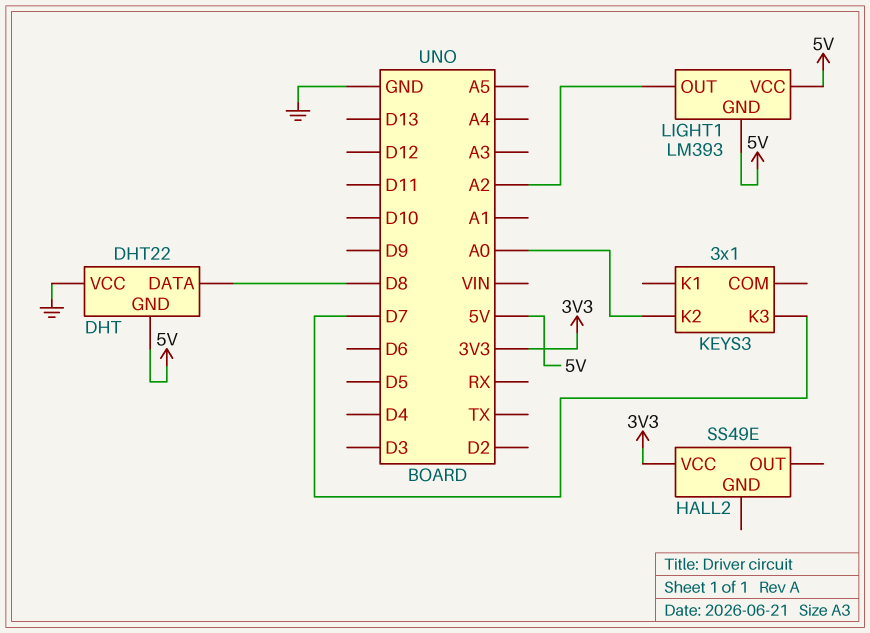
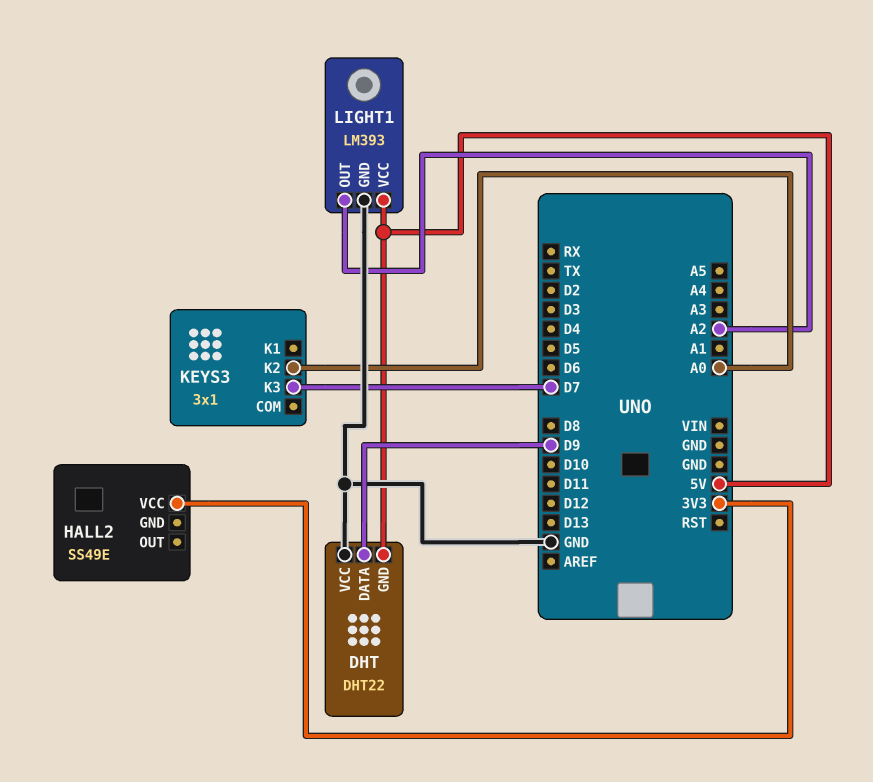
DHT pin DATA: D8 -> D9
LIGHT1 pin GND: 5V -> GND

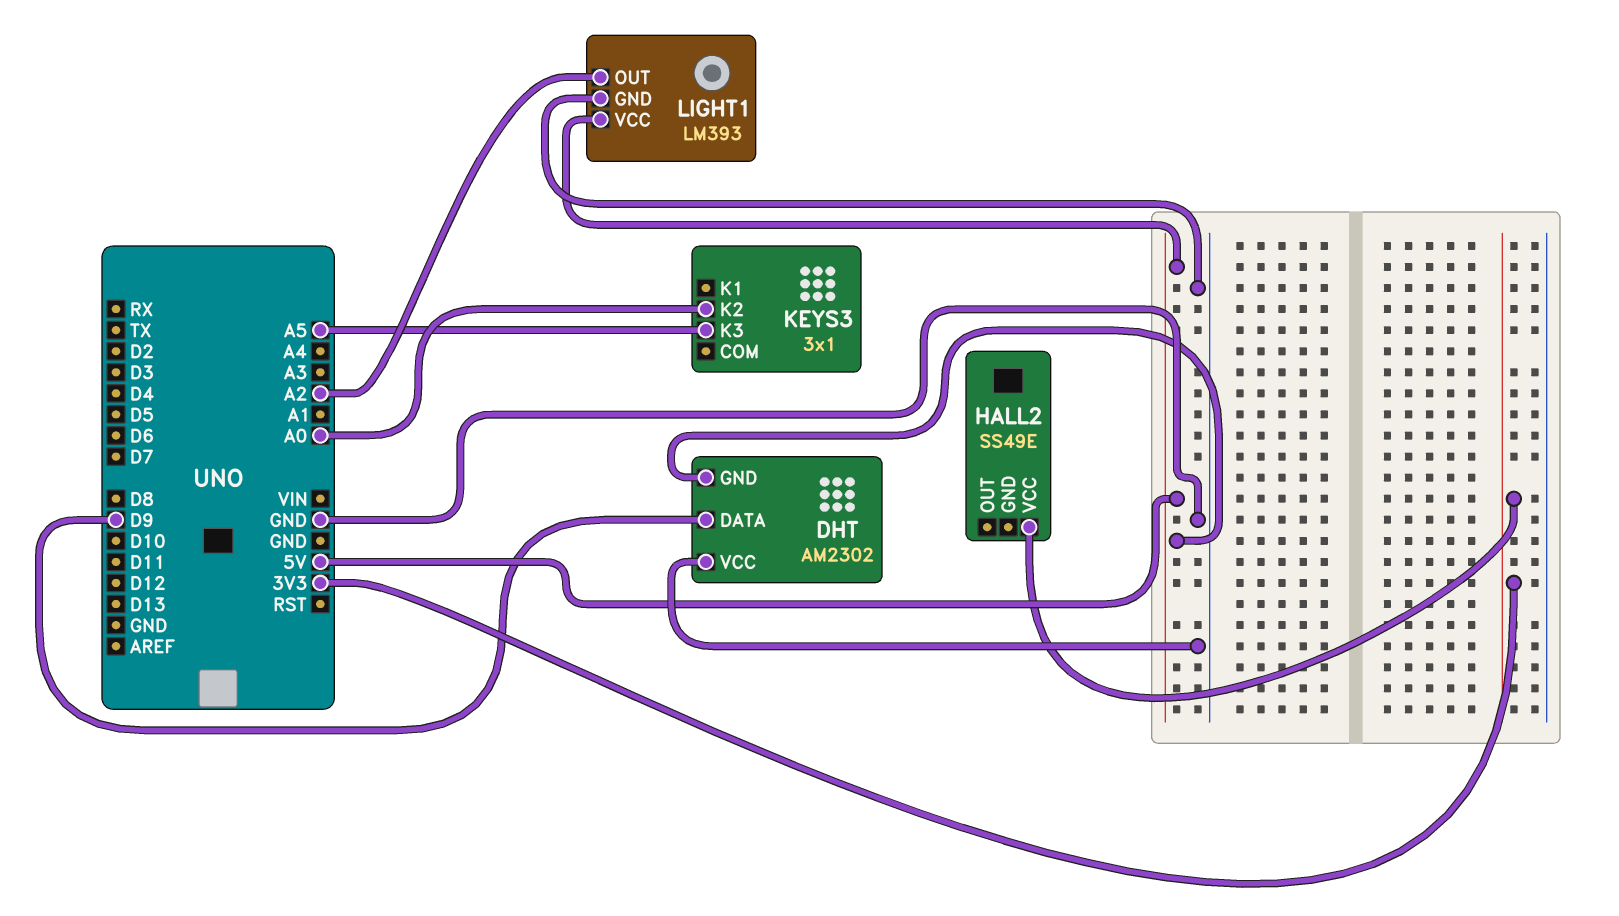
DHT: DHT22 -> AM2302
KEYS3 pin K3: D7 -> A5

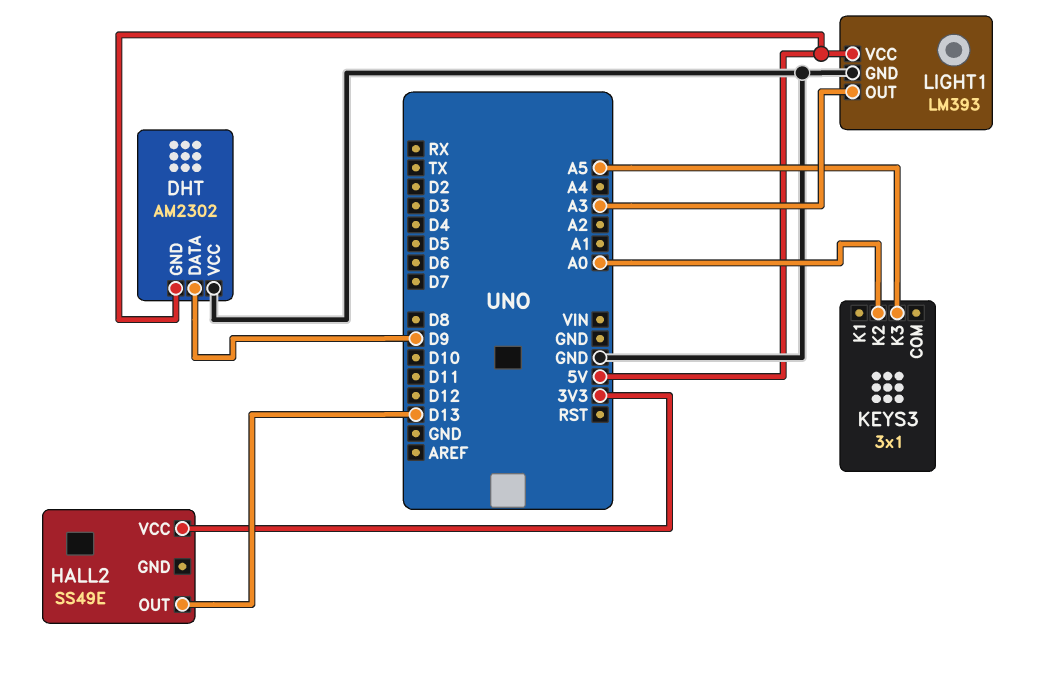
HALL2 pin OUT: none -> D13
LIGHT1 pin OUT: A2 -> A3

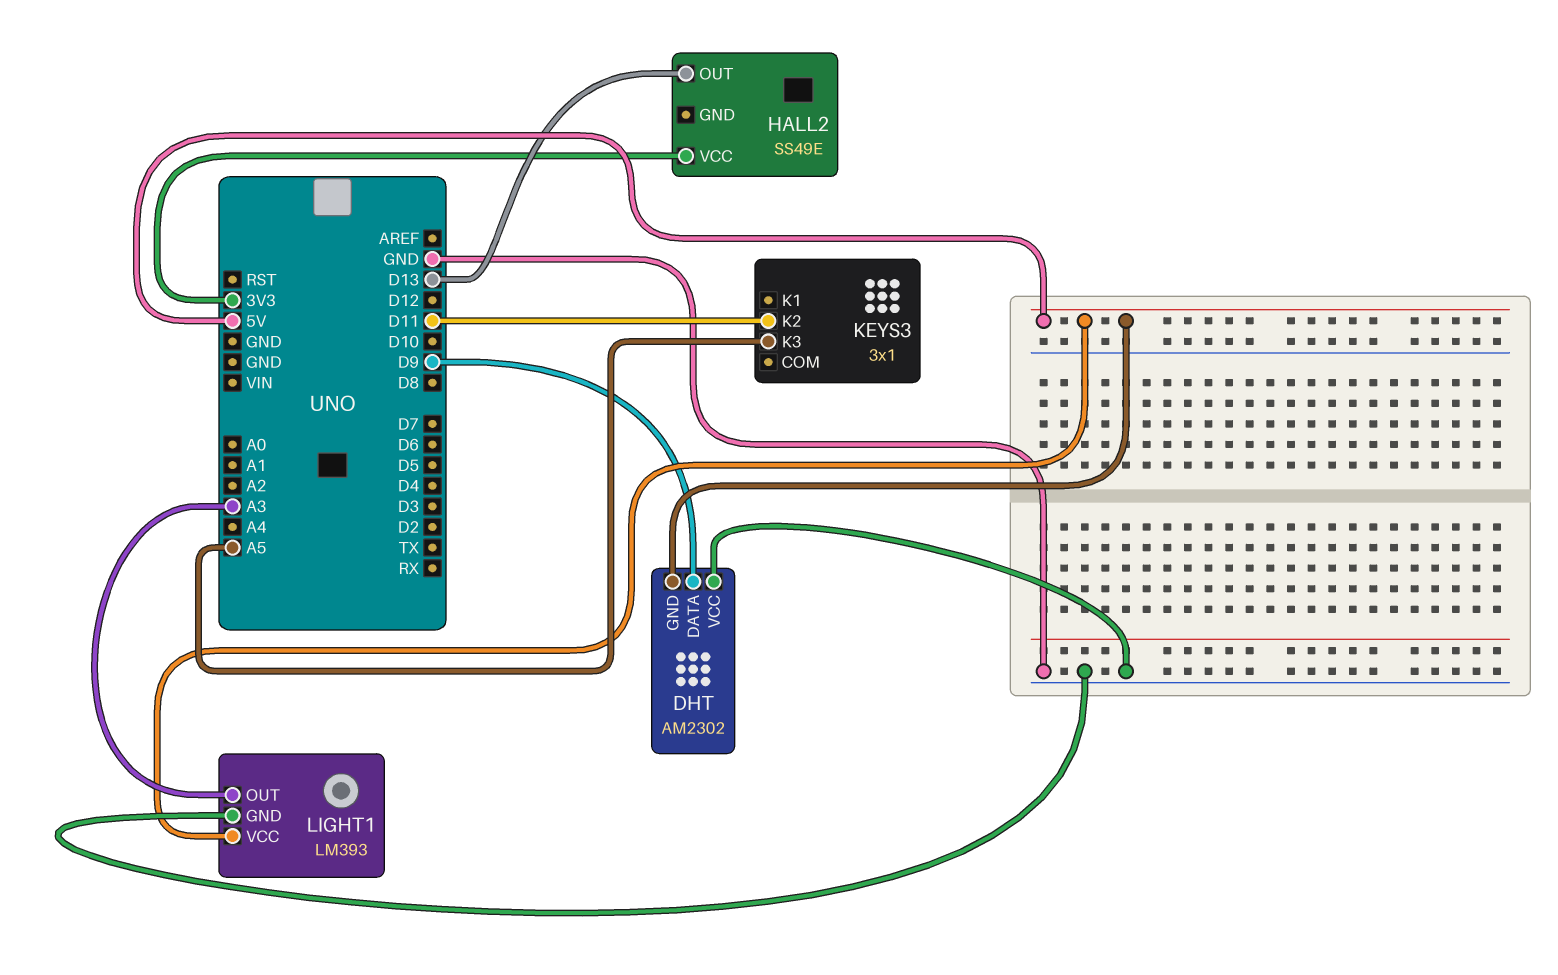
KEYS3 pin K2: A0 -> D11

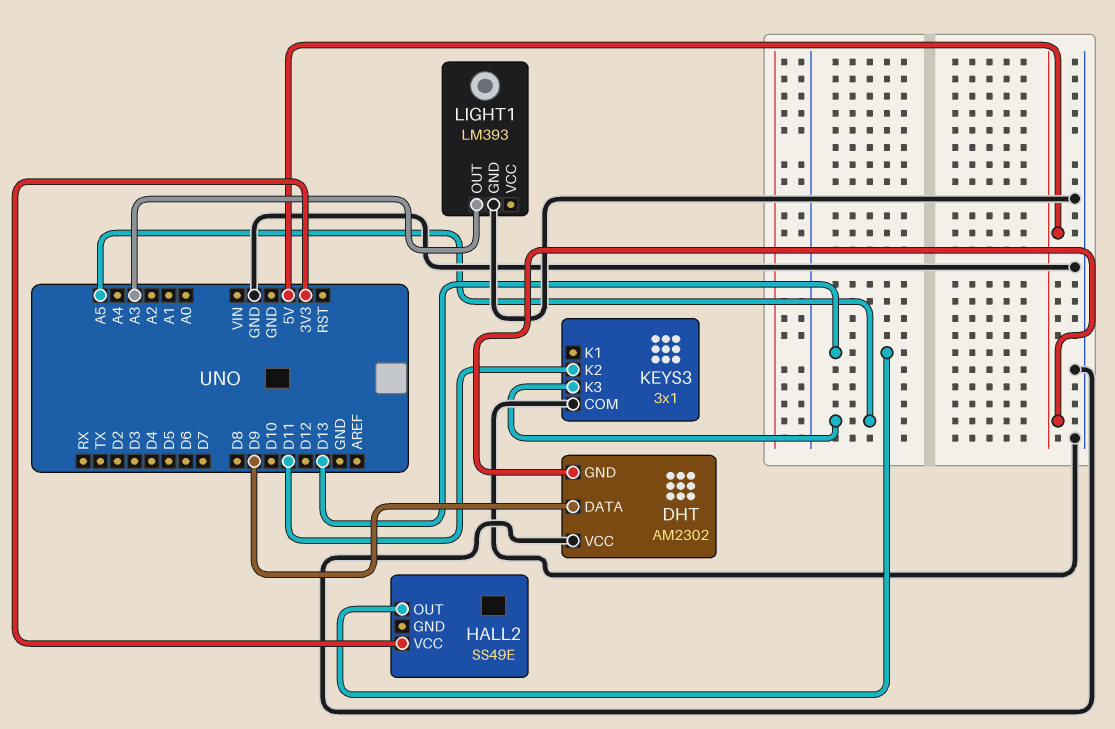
KEYS3 pin COM: none -> GND
LIGHT1 pin VCC: 5V -> none

